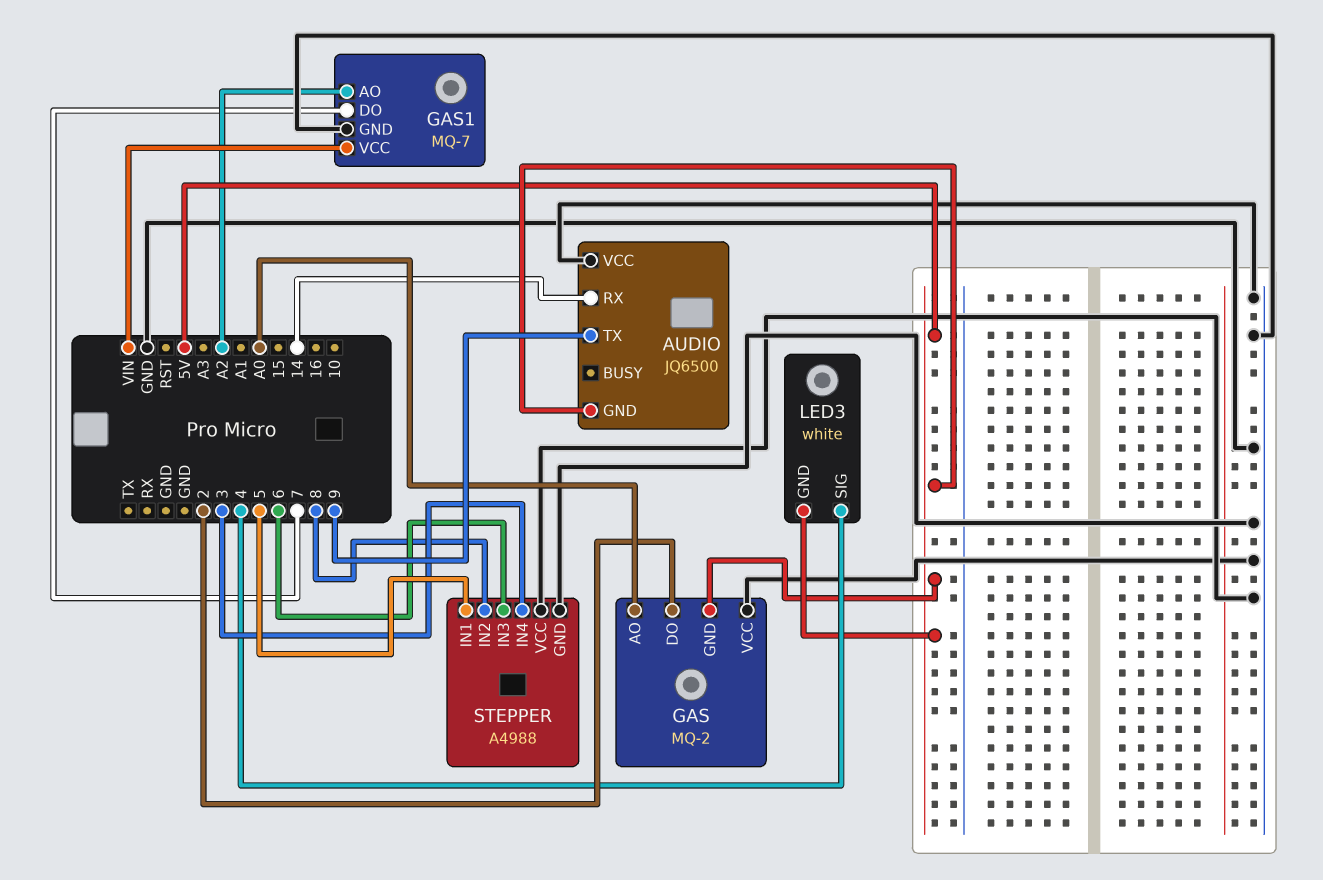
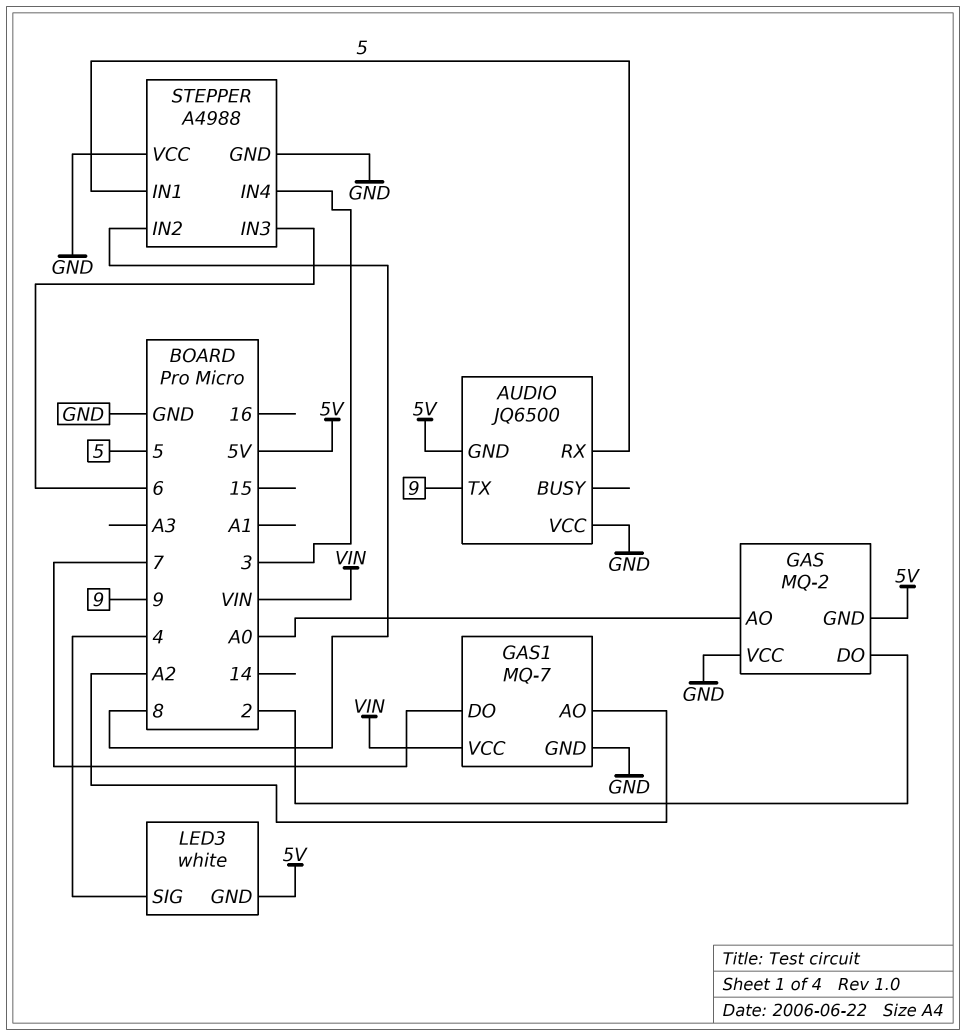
AUDIO pin RX: 14 -> 5

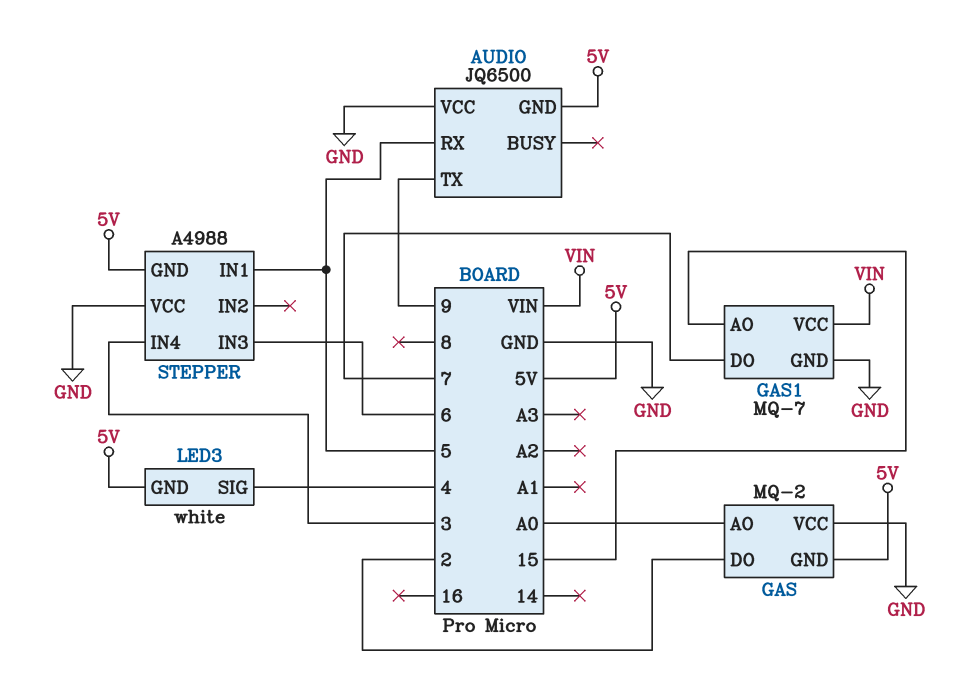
GAS1 pin AO: A2 -> 15
STEPPER pin GND: GND -> 5V
STEPPER pin IN2: 8 -> none

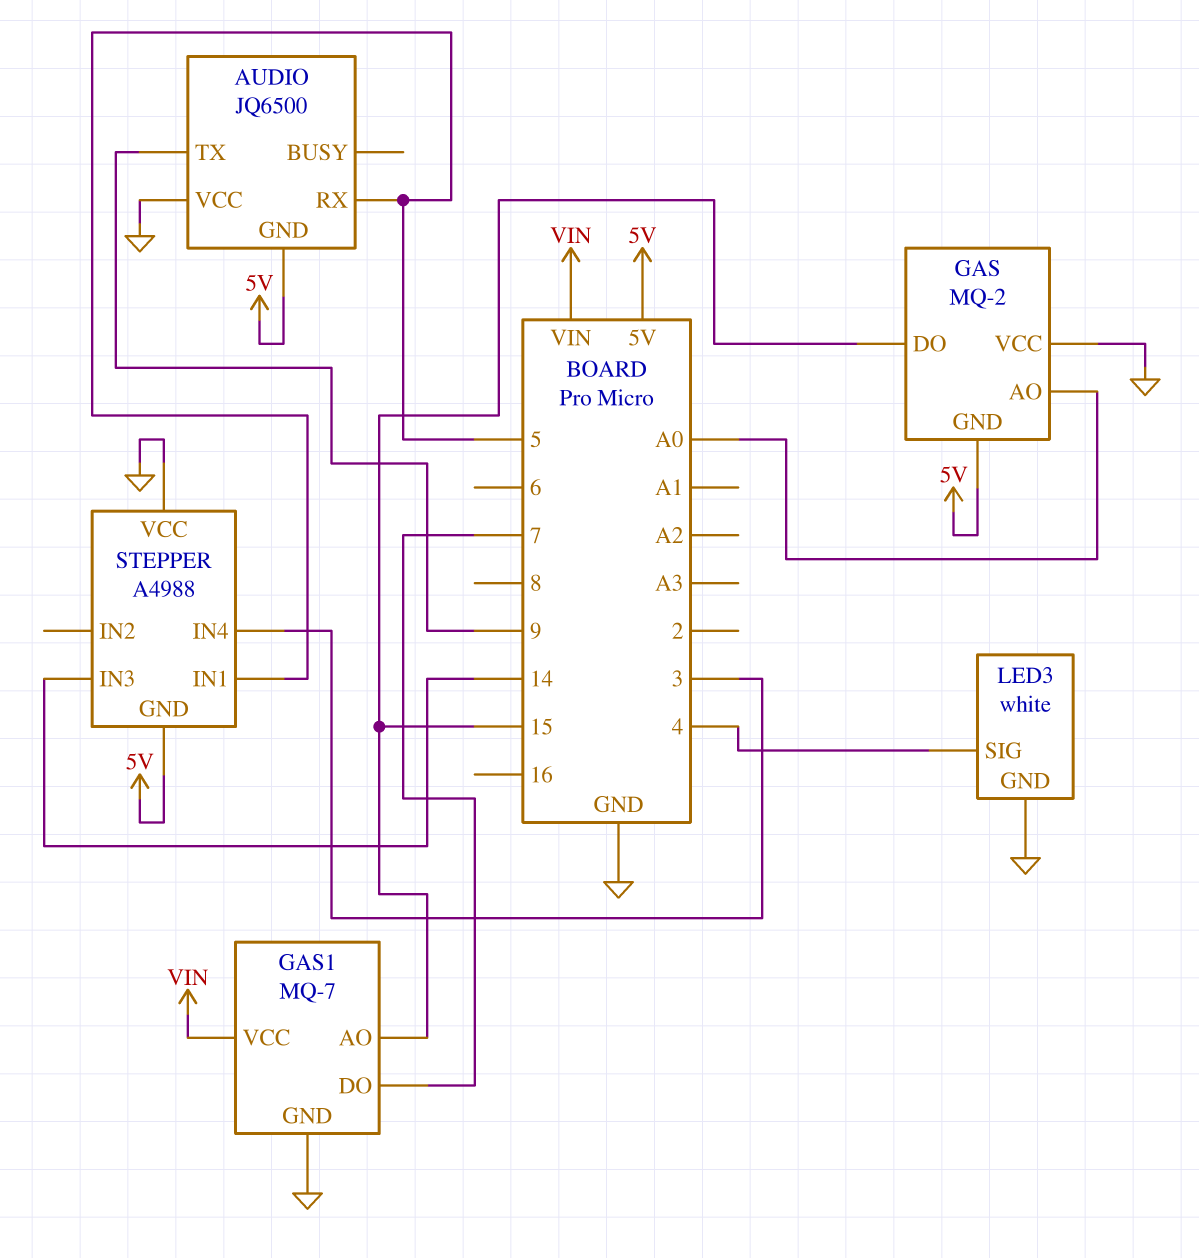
GAS pin DO: 2 -> 15
LED3 pin GND: 5V -> GND
STEPPER pin IN3: 6 -> 14

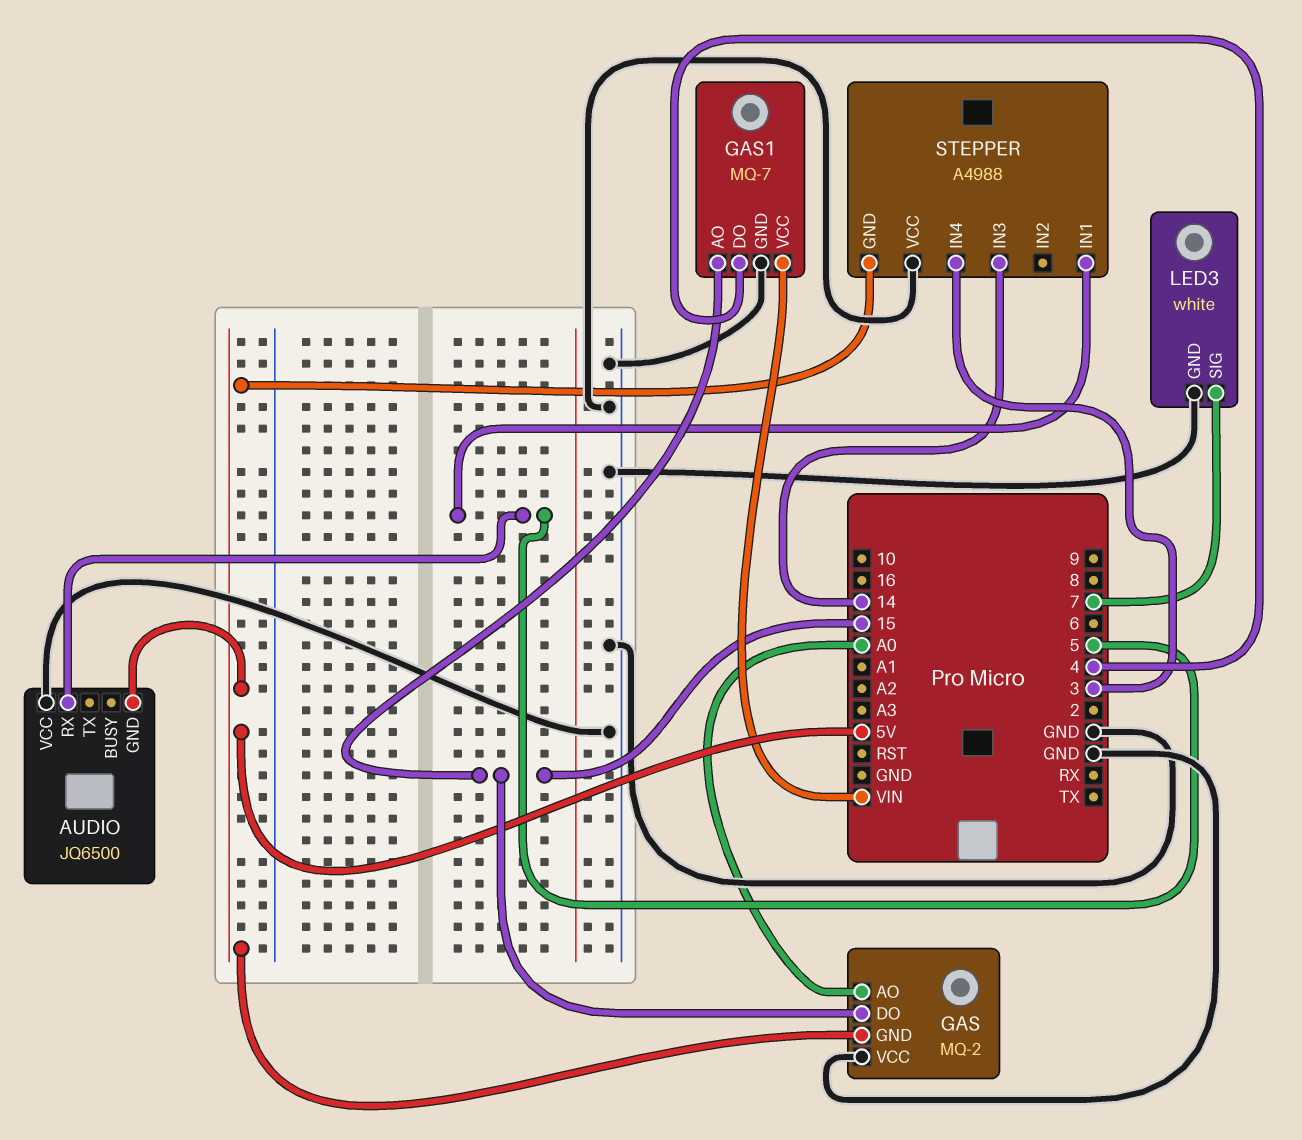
AUDIO pin TX: 9 -> none
GAS1 pin DO: 7 -> 4
LED3 pin SIG: 4 -> 7

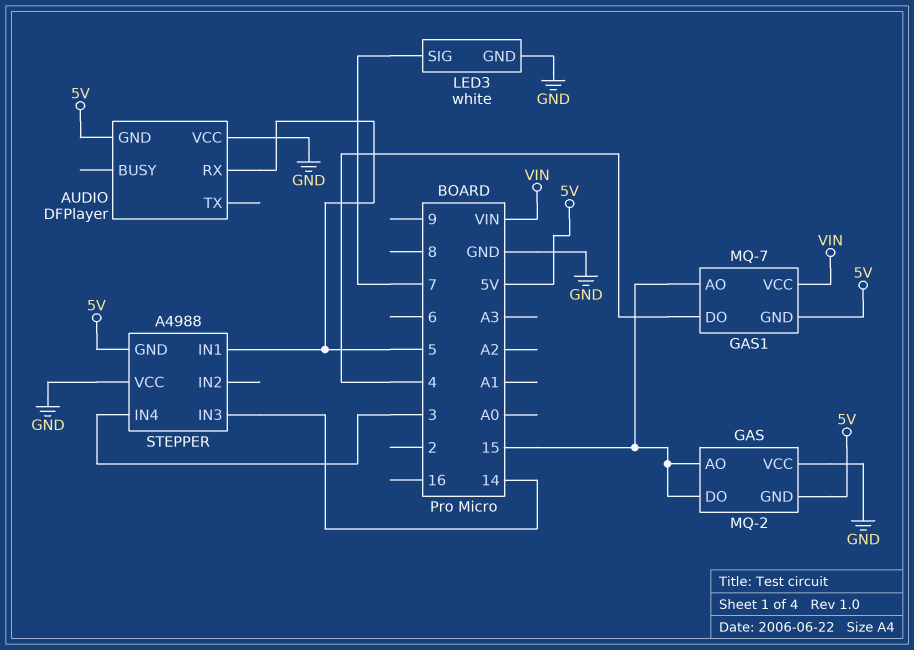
AUDIO: JQ6500 -> DFPlayer
GAS pin AO: A0 -> 15
GAS1 pin GND: GND -> 5V

